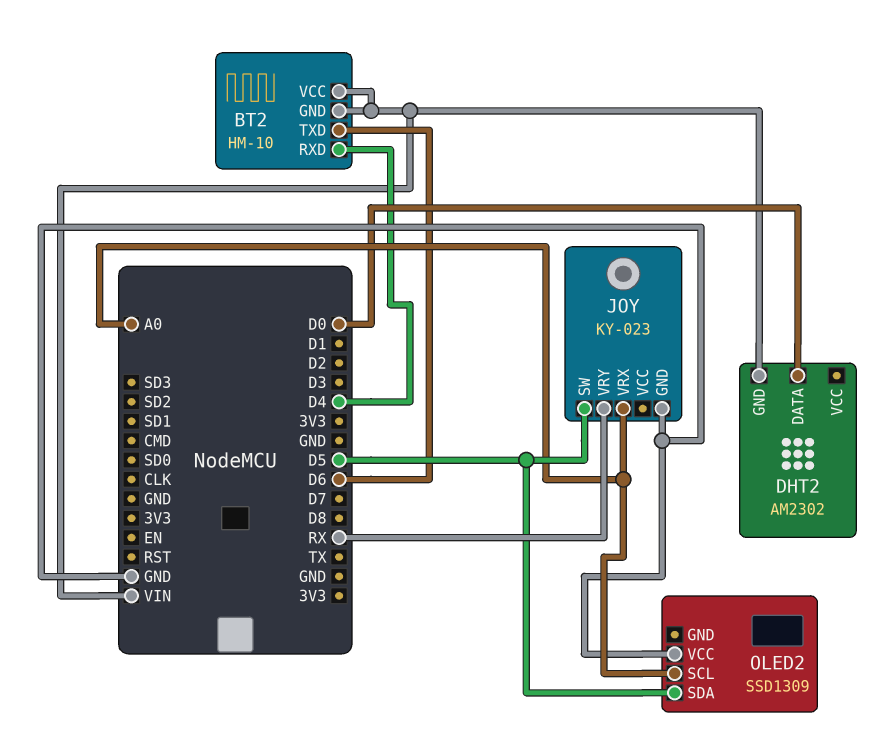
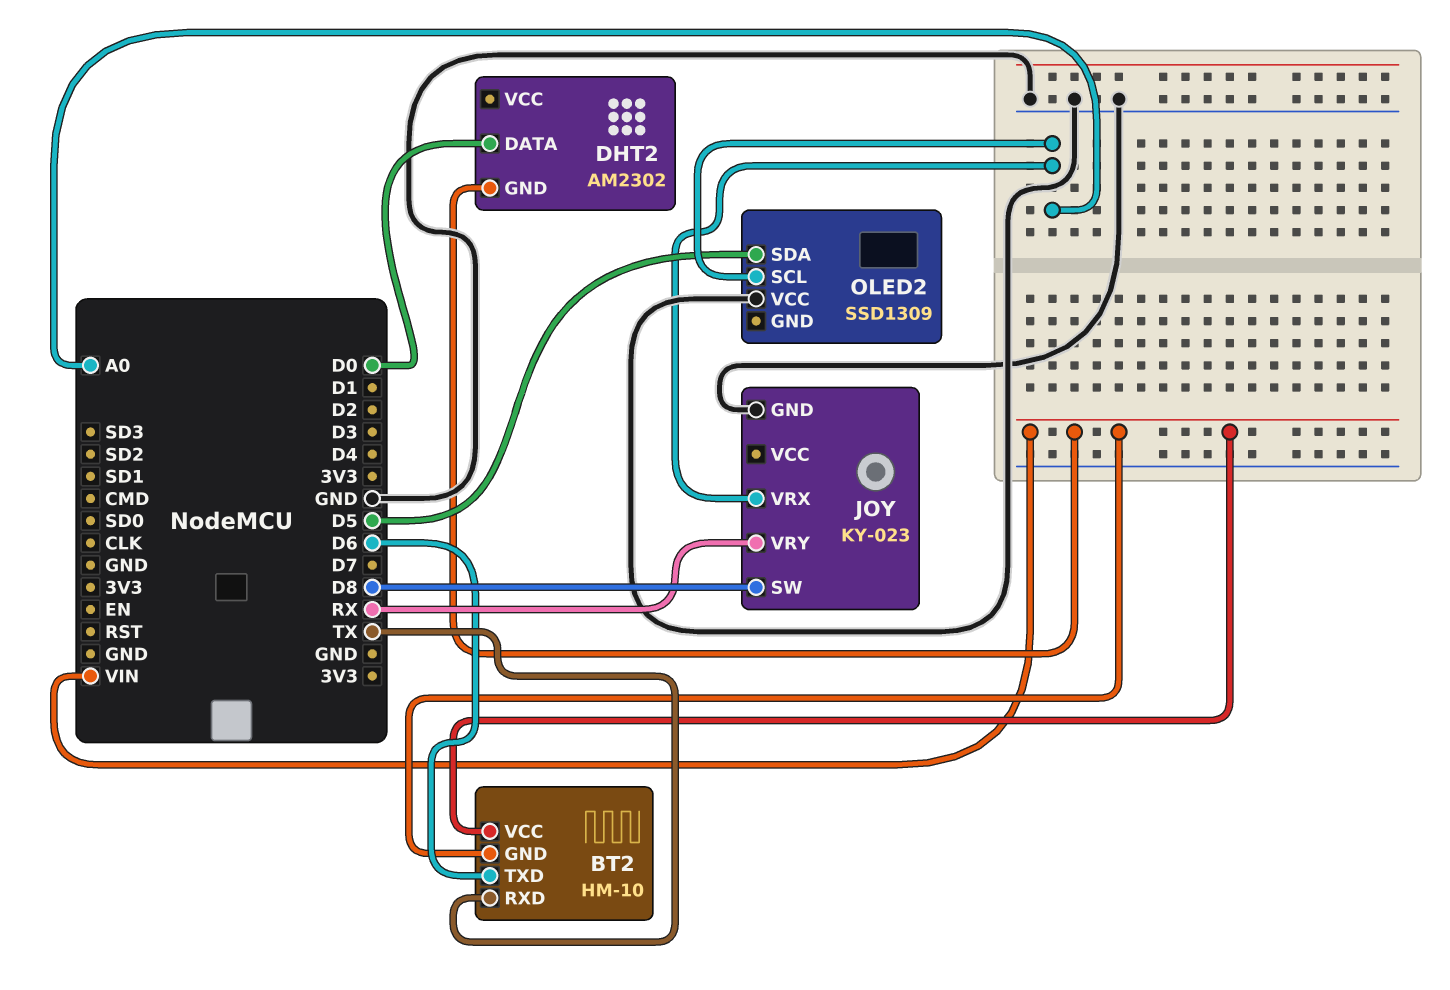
BT2 pin RXD: D4 -> TX
JOY pin SW: D5 -> D8

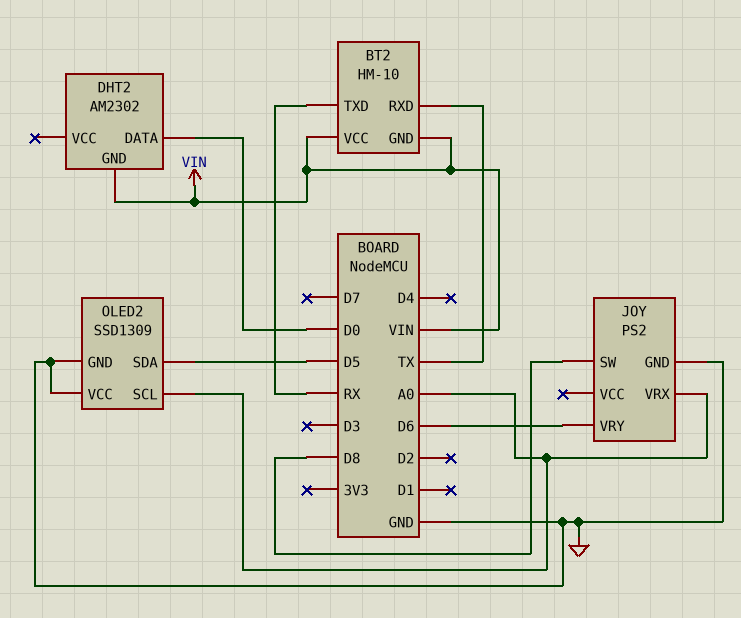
BT2 pin TXD: D6 -> RX
JOY: KY-023 -> PS2
JOY pin VRY: RX -> D6
OLED2 pin GND: none -> GND

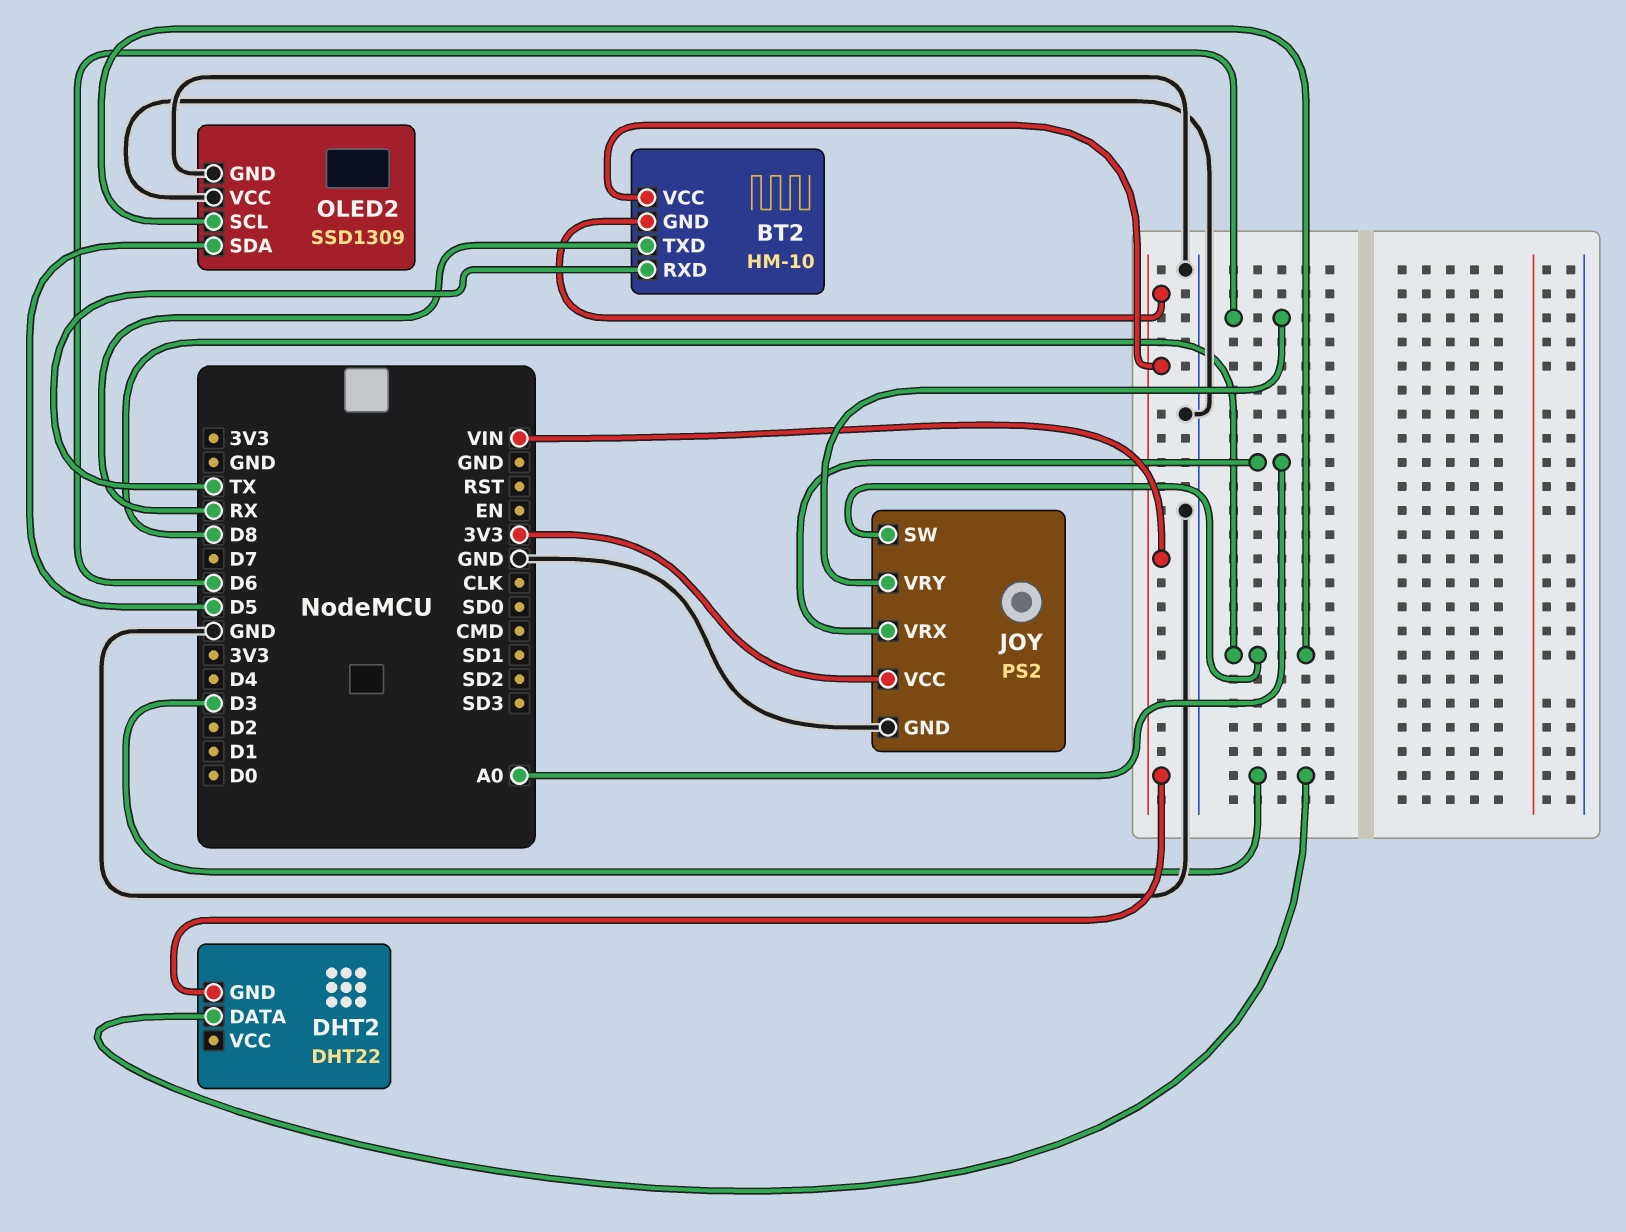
DHT2: AM2302 -> DHT22
DHT2 pin DATA: D0 -> D3
JOY pin VCC: none -> 3V3
OLED2 pin SCL: A0 -> D8

